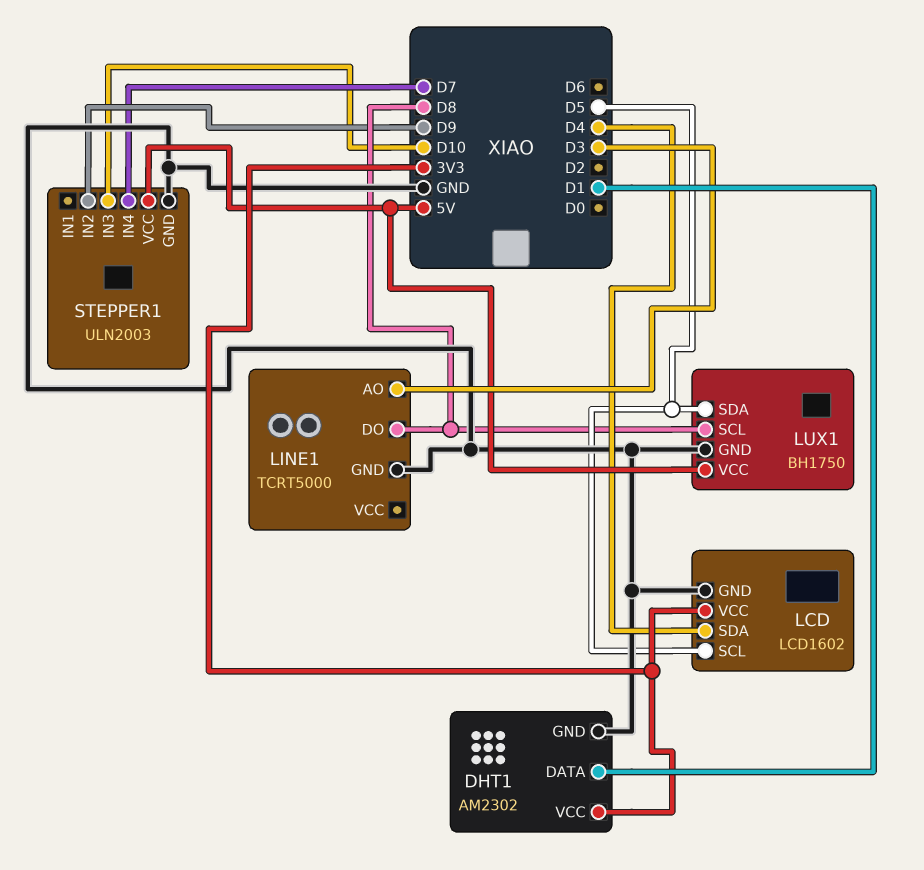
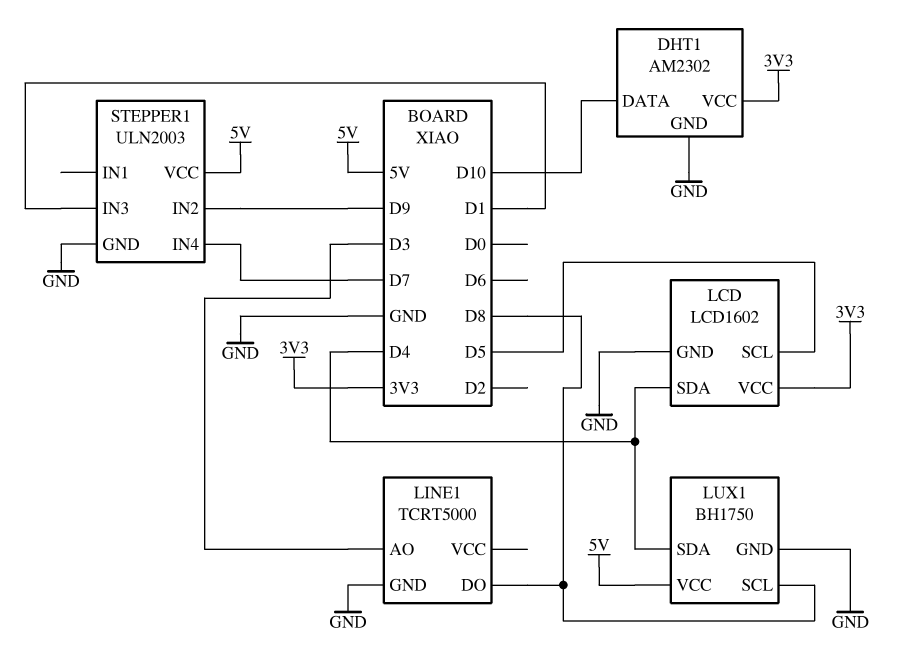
DHT1 pin DATA: D1 -> D10
LUX1 pin SDA: D5 -> D4
STEPPER1 pin IN3: D10 -> D1

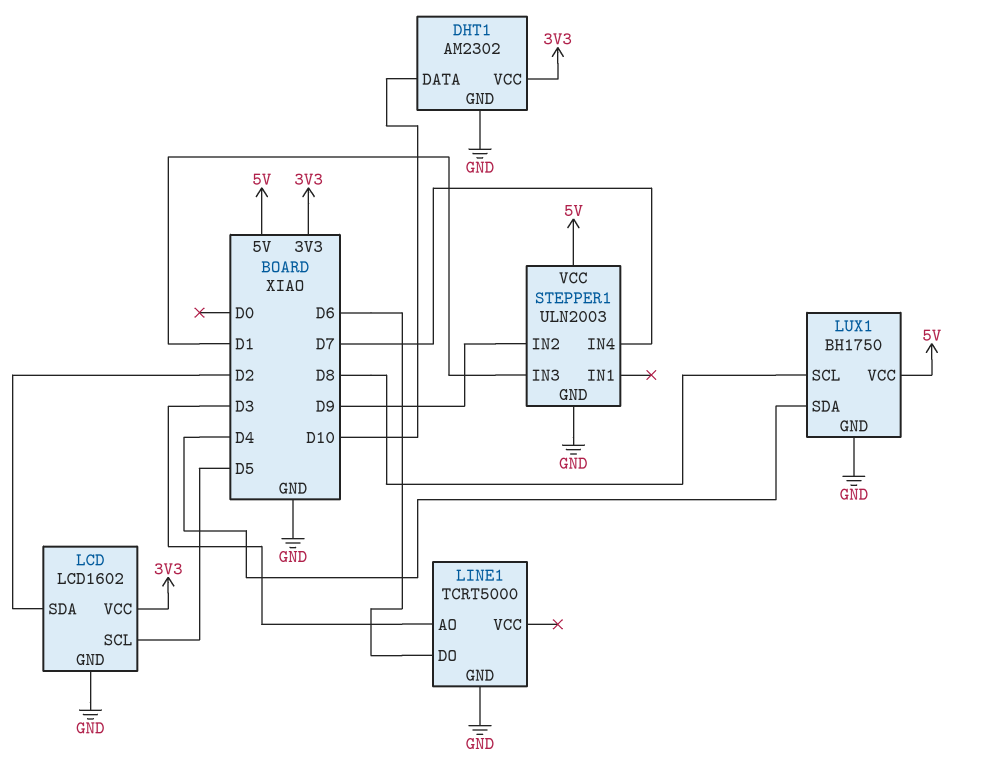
LCD pin SDA: D4 -> D2
LINE1 pin DO: D8 -> D6

